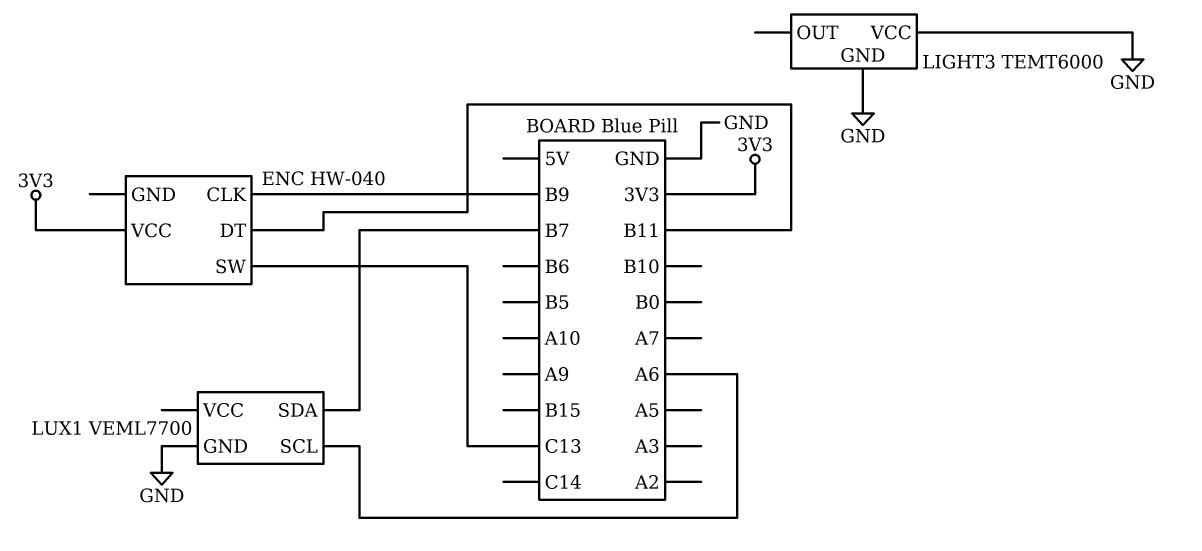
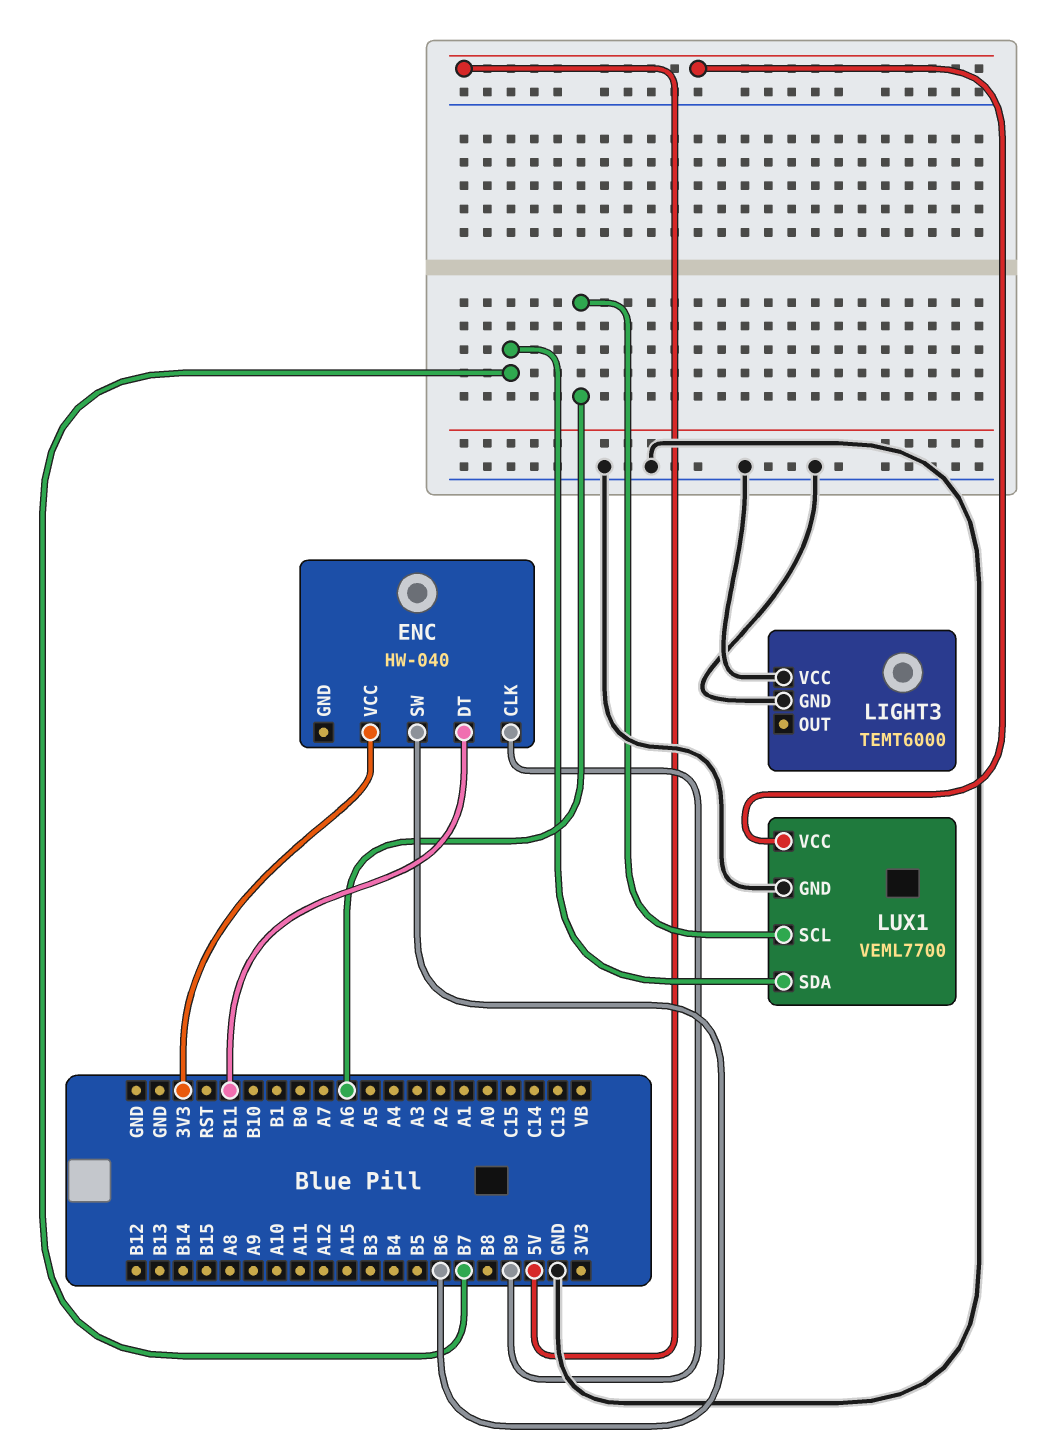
ENC pin SW: C13 -> B6
LUX1 pin VCC: none -> 5V

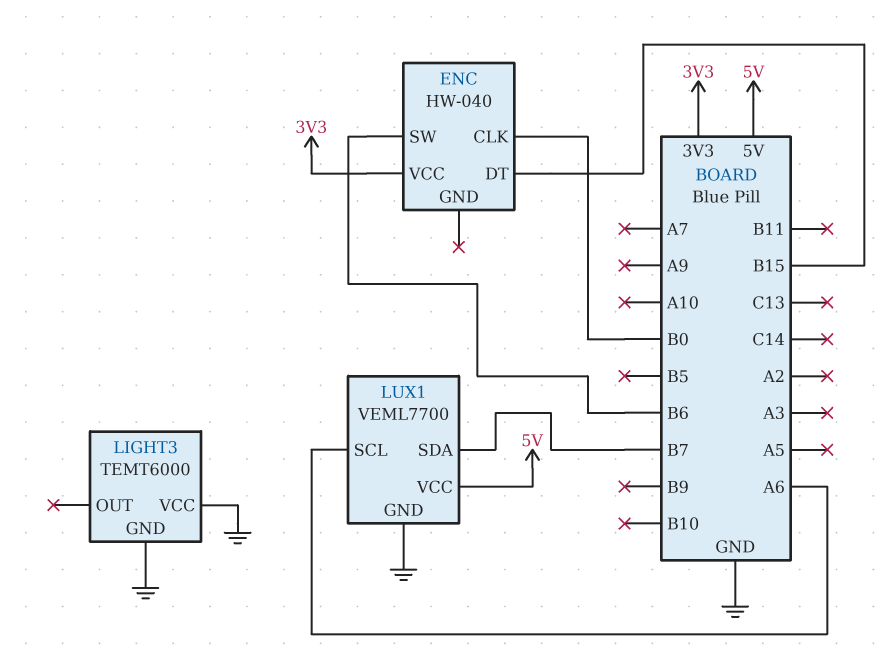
ENC pin CLK: B9 -> B0
ENC pin DT: B11 -> B15

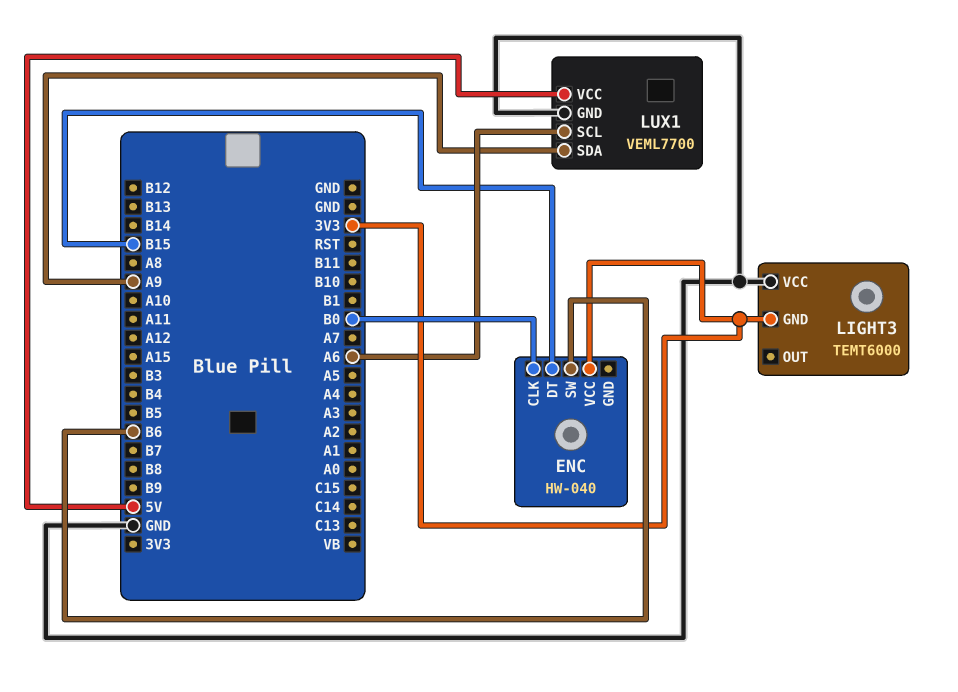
LIGHT3 pin GND: GND -> 3V3
LUX1 pin SDA: B7 -> A9

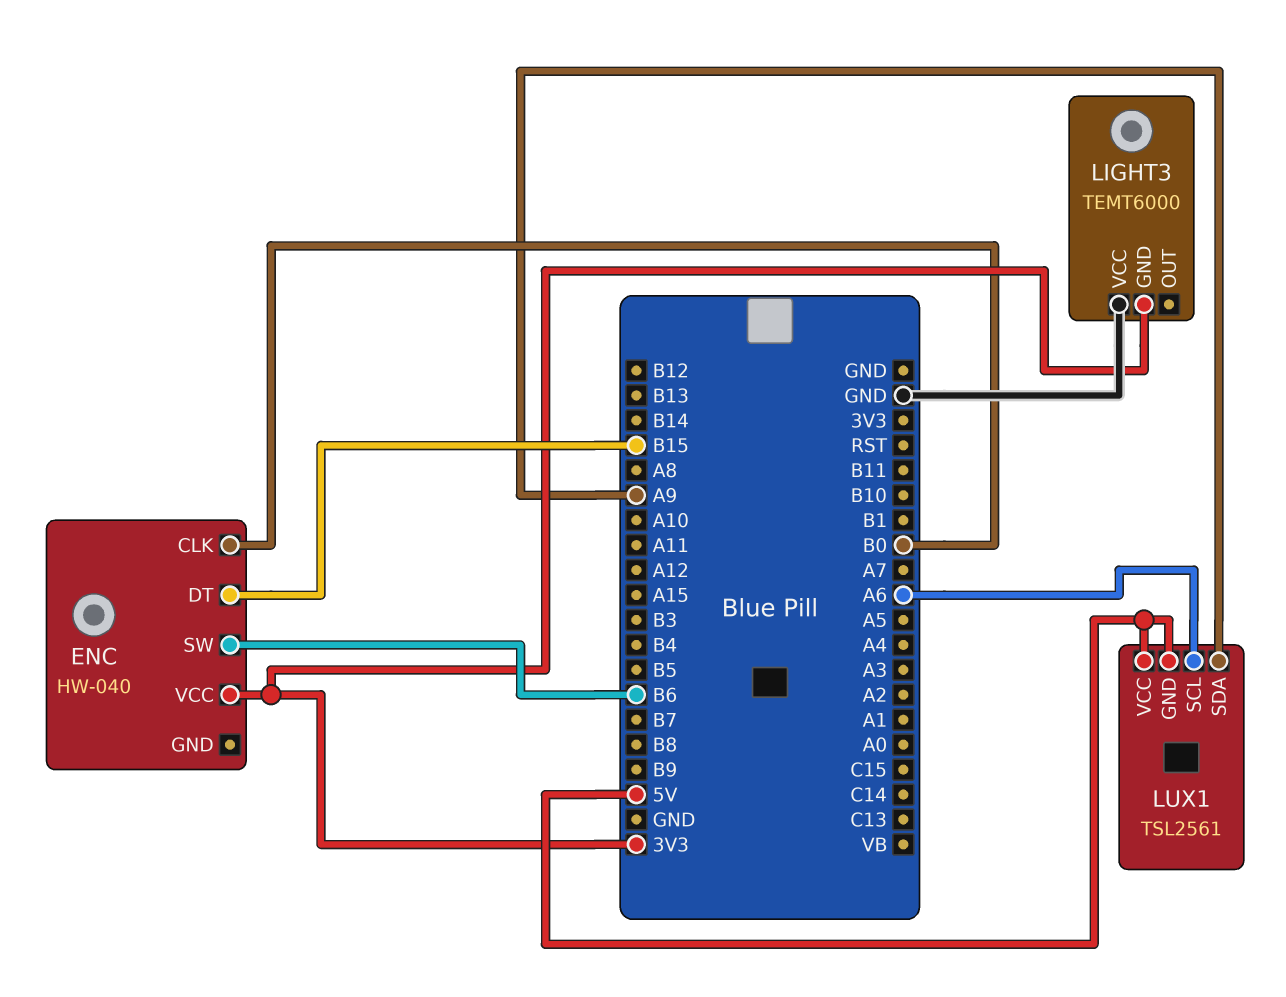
LUX1: VEML7700 -> TSL2561
LUX1 pin GND: GND -> 5V

